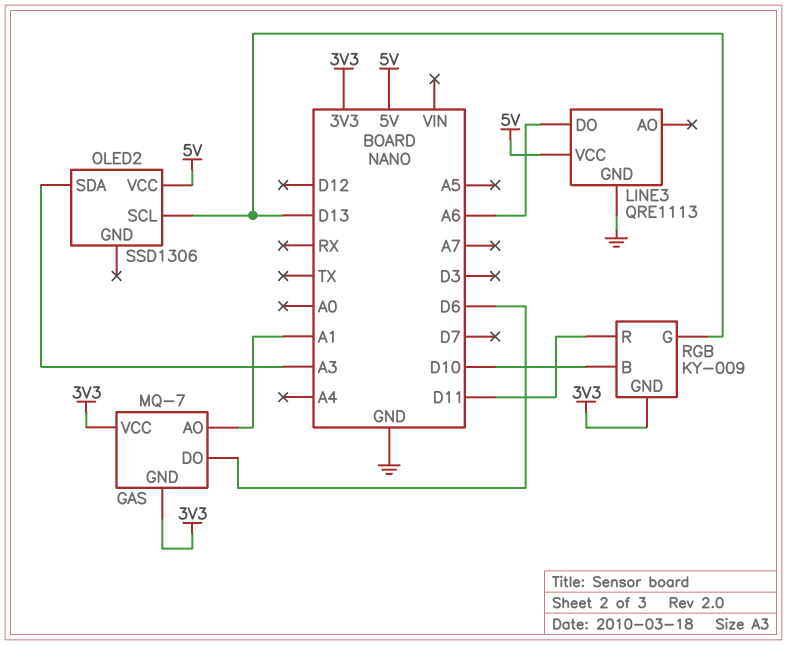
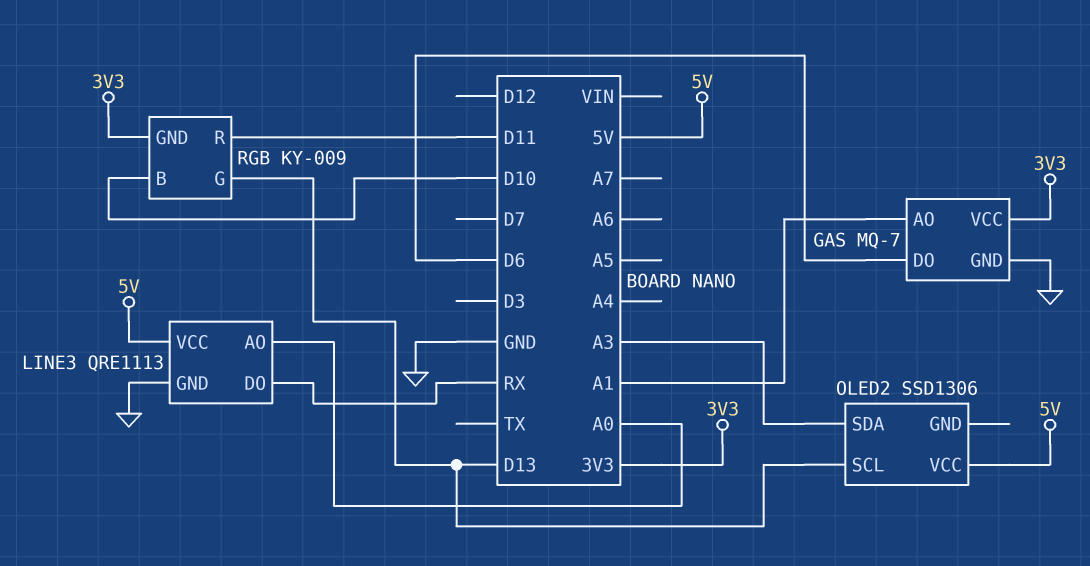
GAS pin GND: 3V3 -> GND
LINE3 pin AO: none -> A0
LINE3 pin DO: A6 -> RX

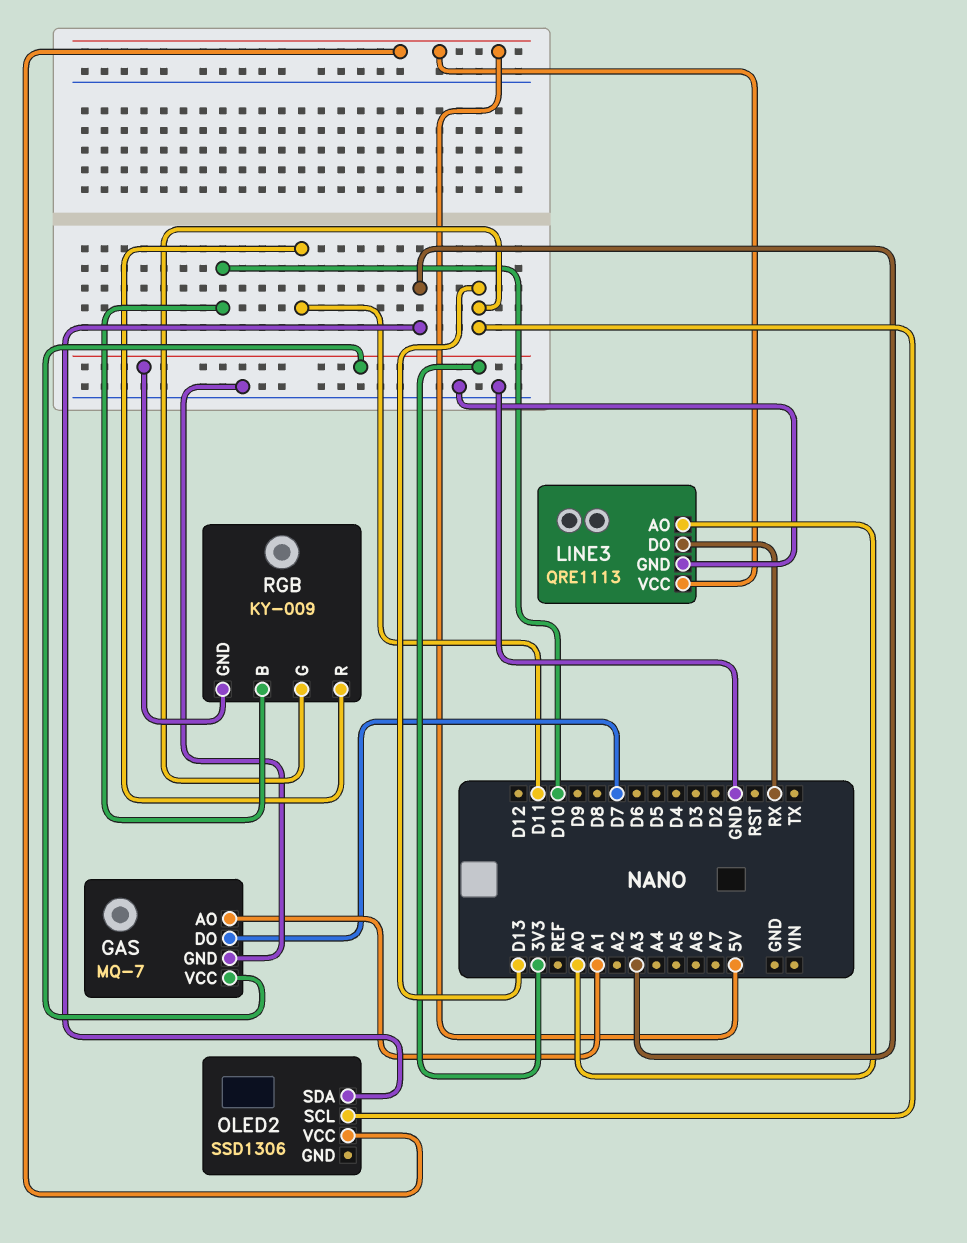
GAS pin DO: D6 -> D7

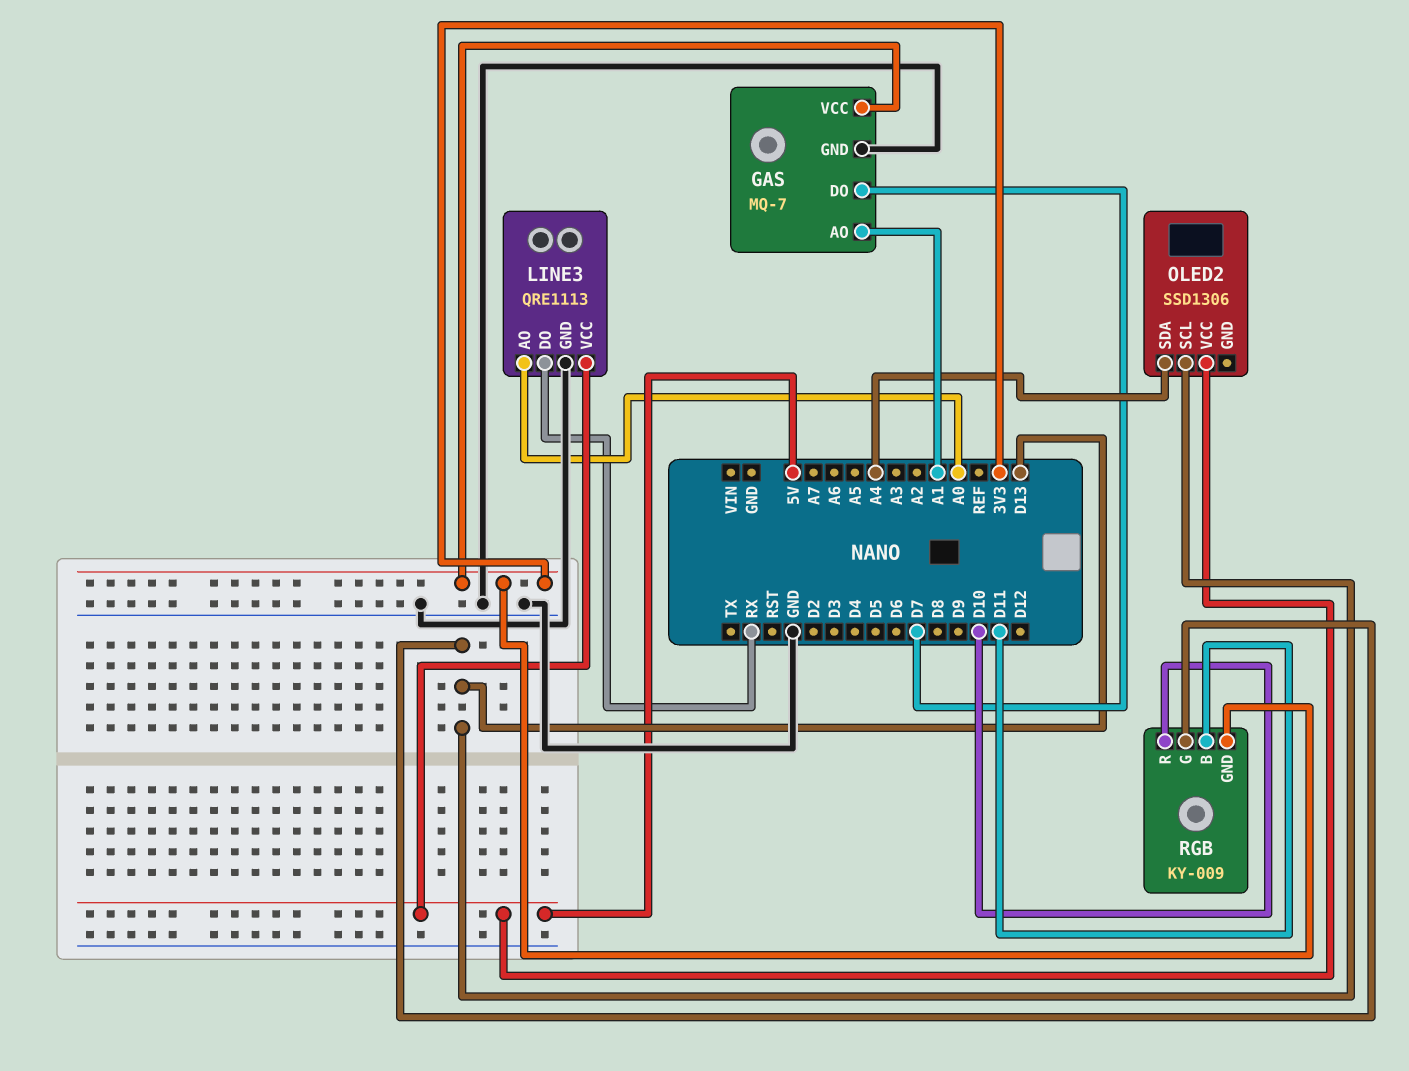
OLED2 pin SDA: A3 -> A4
RGB pin B: D10 -> D11
RGB pin R: D11 -> D10

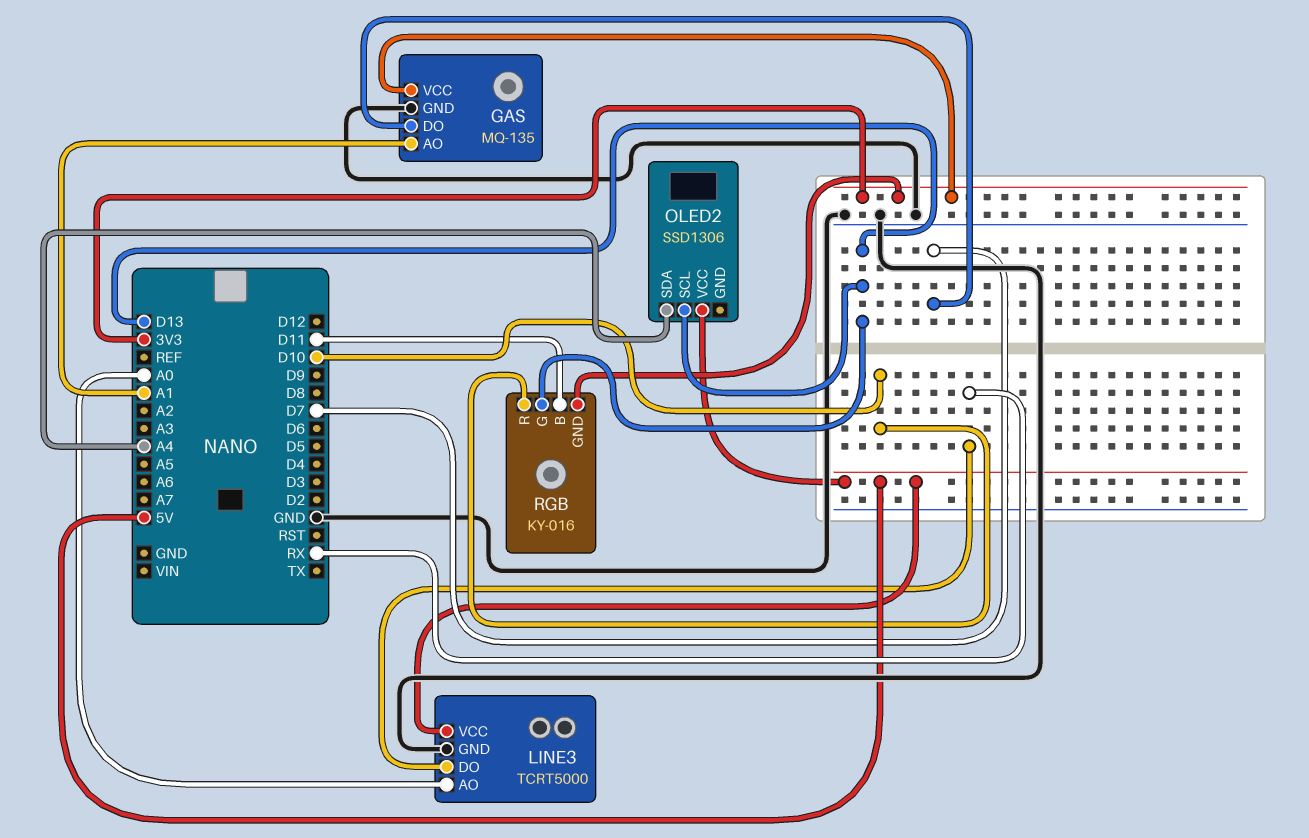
GAS: MQ-7 -> MQ-135
LINE3: QRE1113 -> TCRT5000
RGB: KY-009 -> KY-016

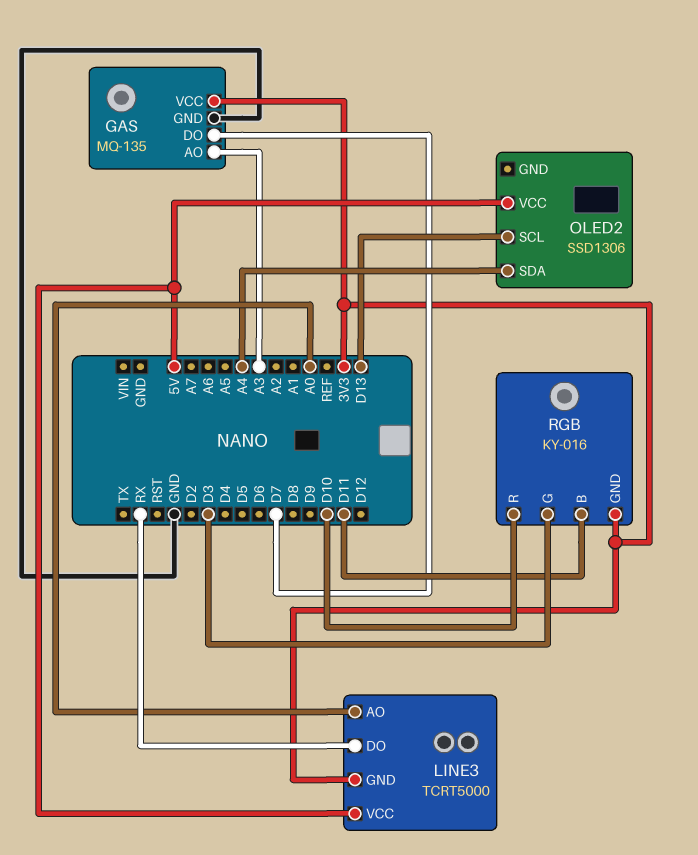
GAS pin AO: A1 -> A3
LINE3 pin GND: GND -> 3V3
RGB pin G: D13 -> D3

